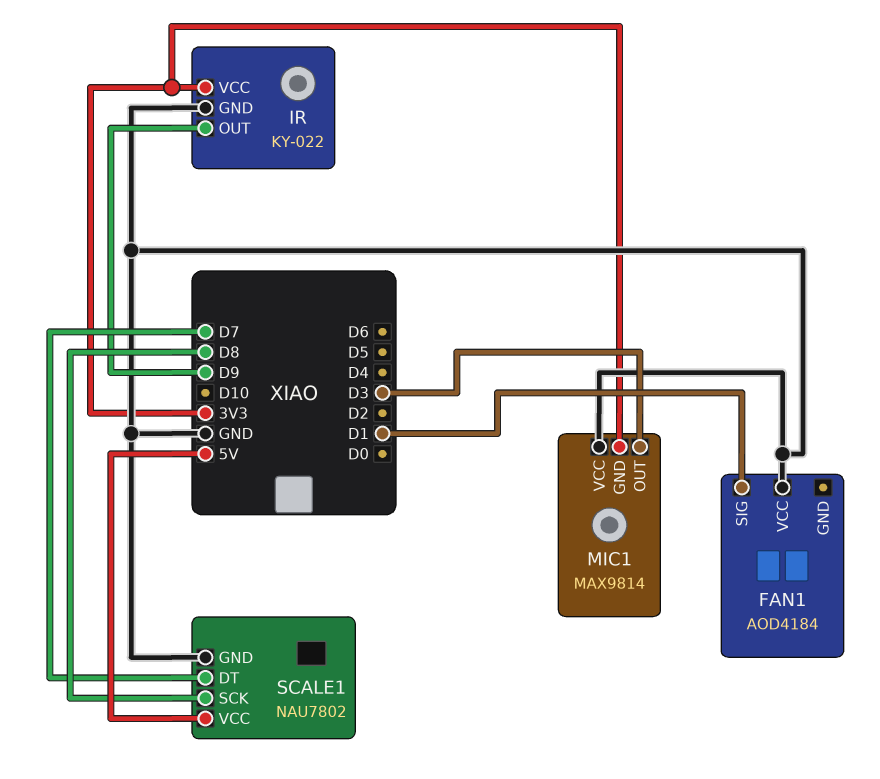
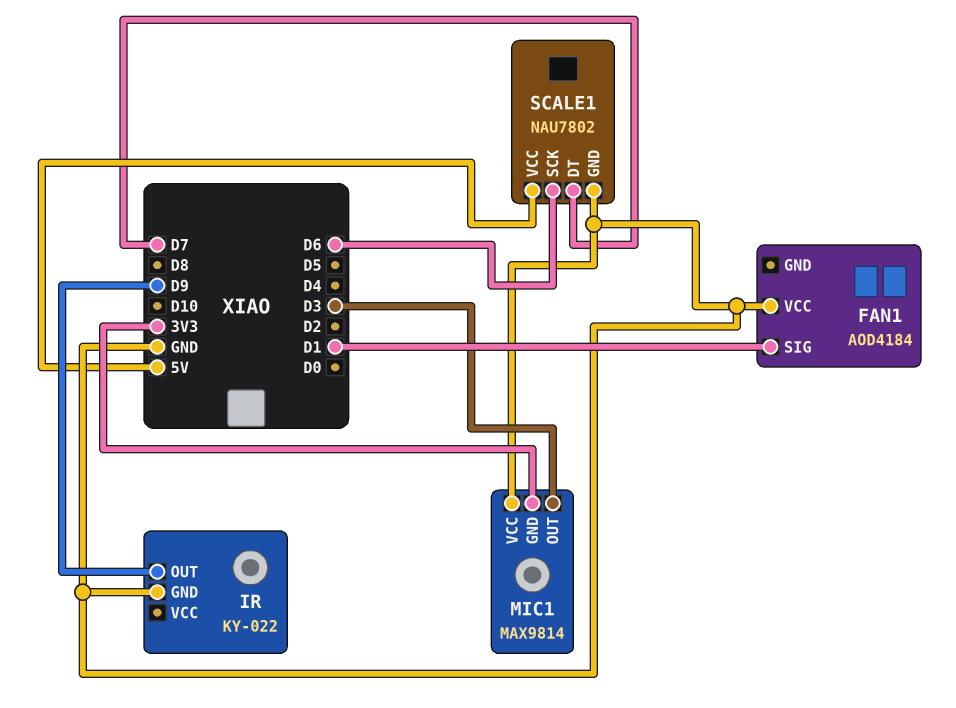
IR pin VCC: 3V3 -> none
SCALE1 pin SCK: D8 -> D6

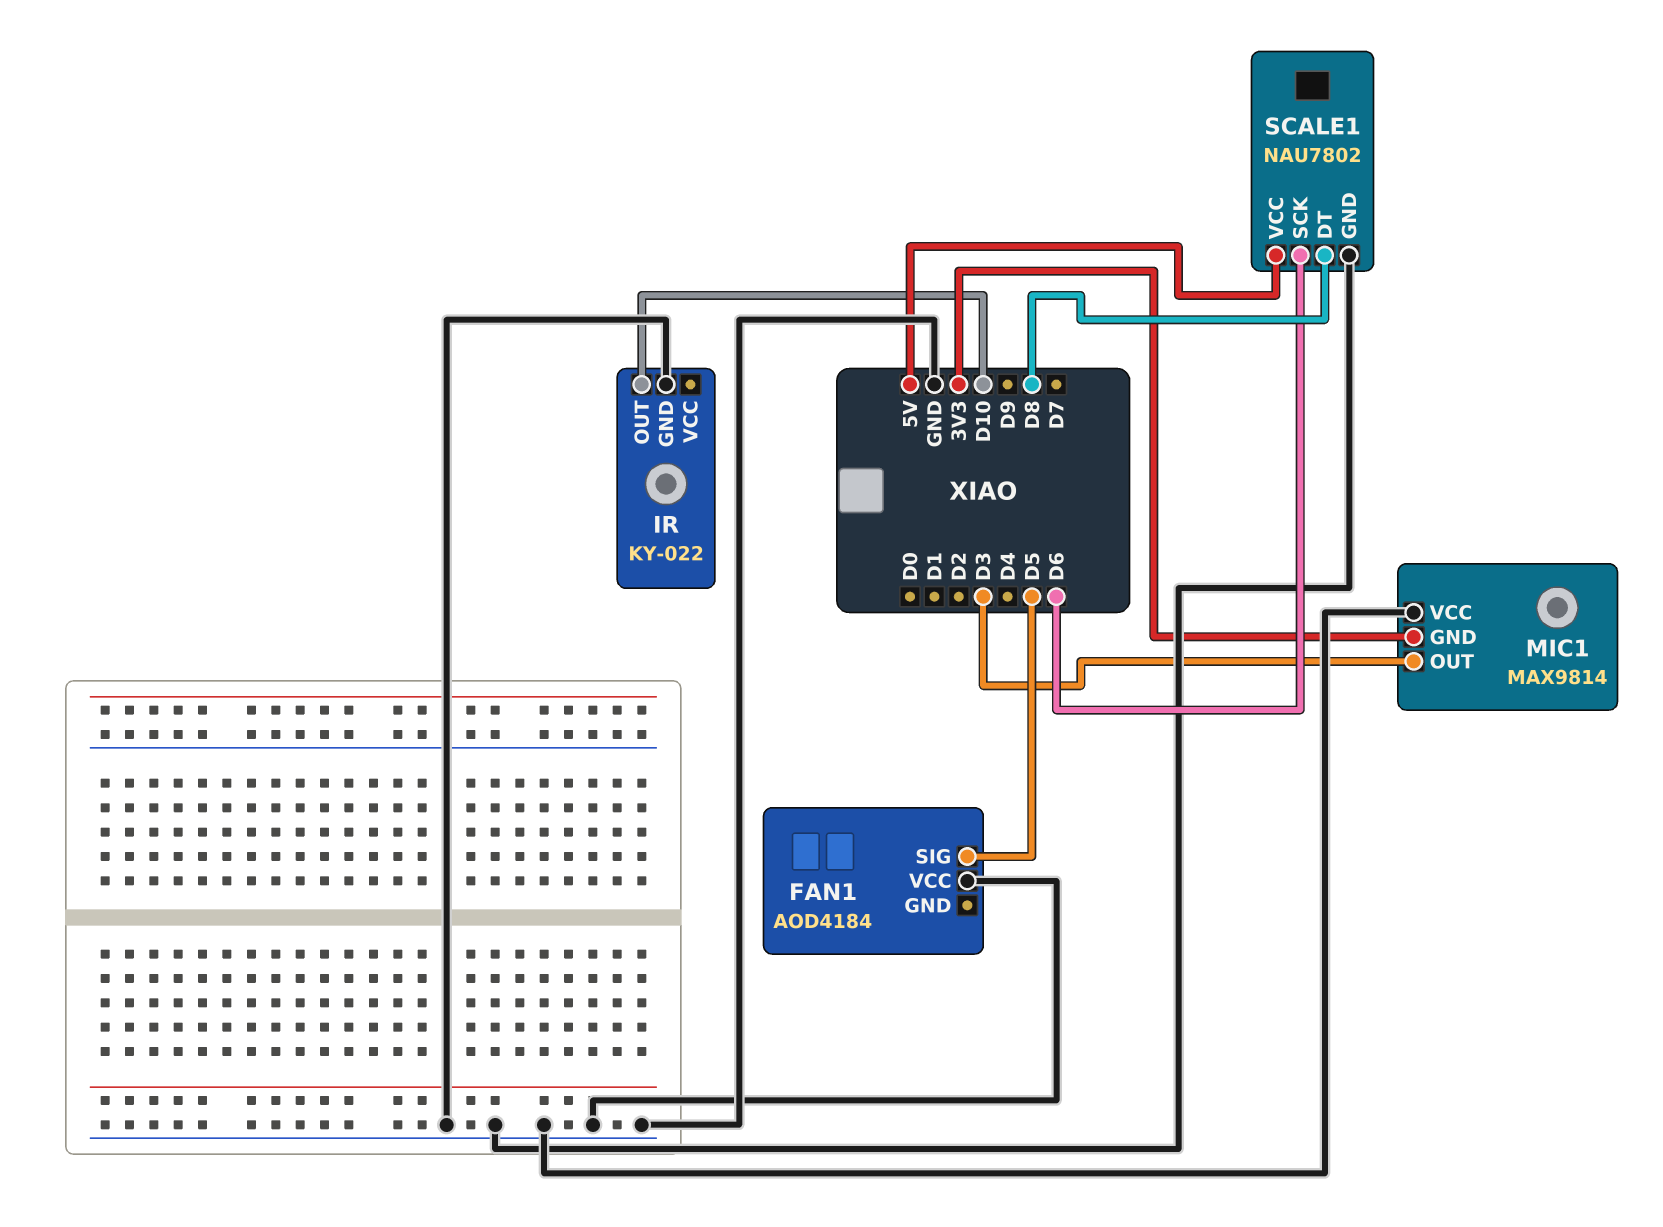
FAN1 pin SIG: D1 -> D5
IR pin OUT: D9 -> D10
SCALE1 pin DT: D7 -> D8

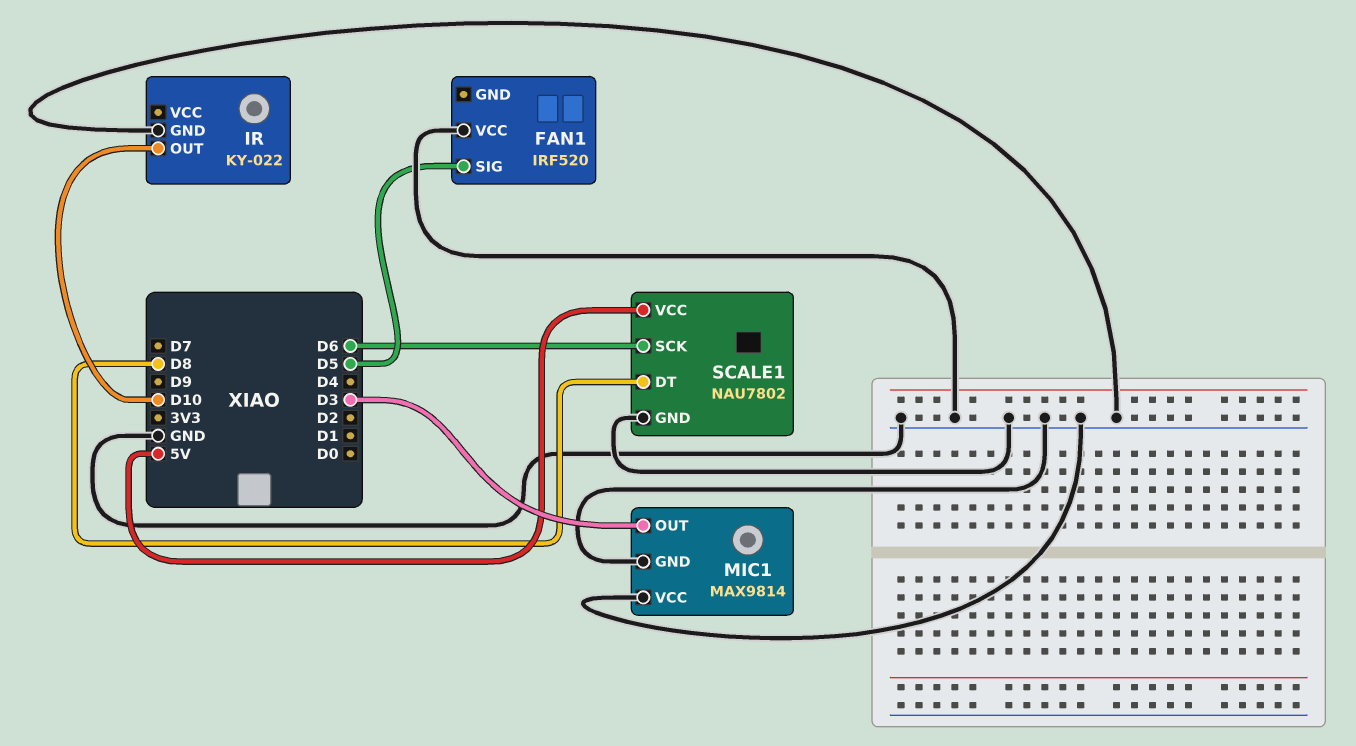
FAN1: AOD4184 -> IRF520
MIC1 pin GND: 3V3 -> GND

